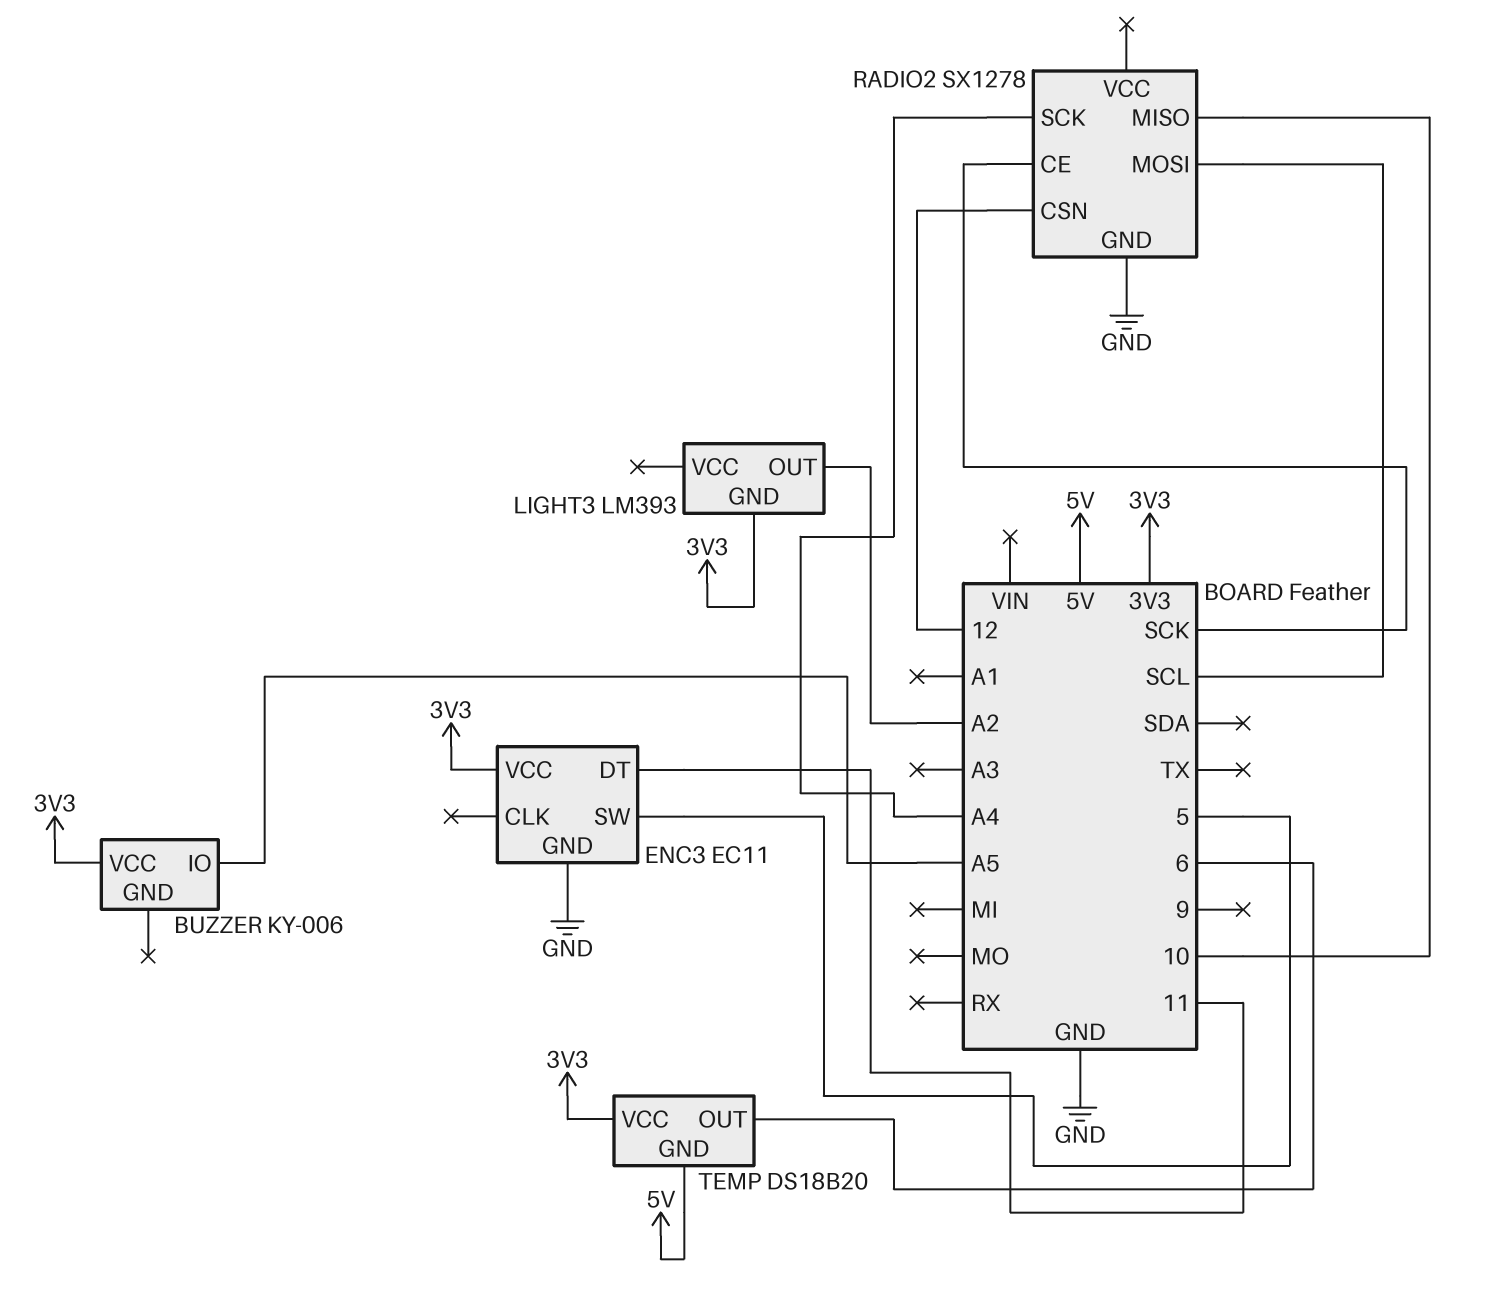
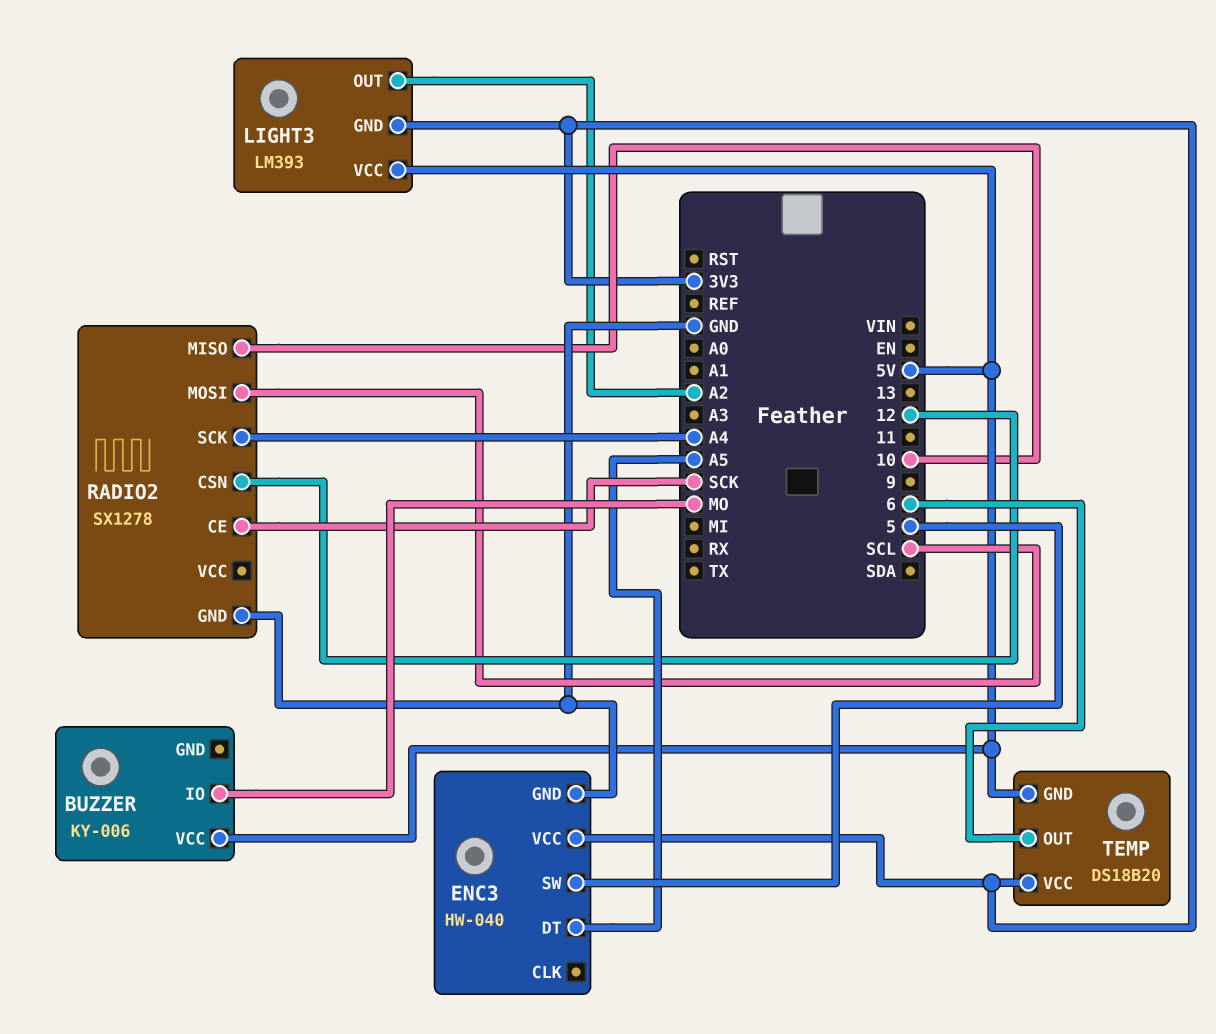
BUZZER pin IO: A5 -> MO
BUZZER pin VCC: 3V3 -> 5V
ENC3: EC11 -> HW-040
ENC3 pin DT: 11 -> A5
LIGHT3 pin VCC: none -> 5V

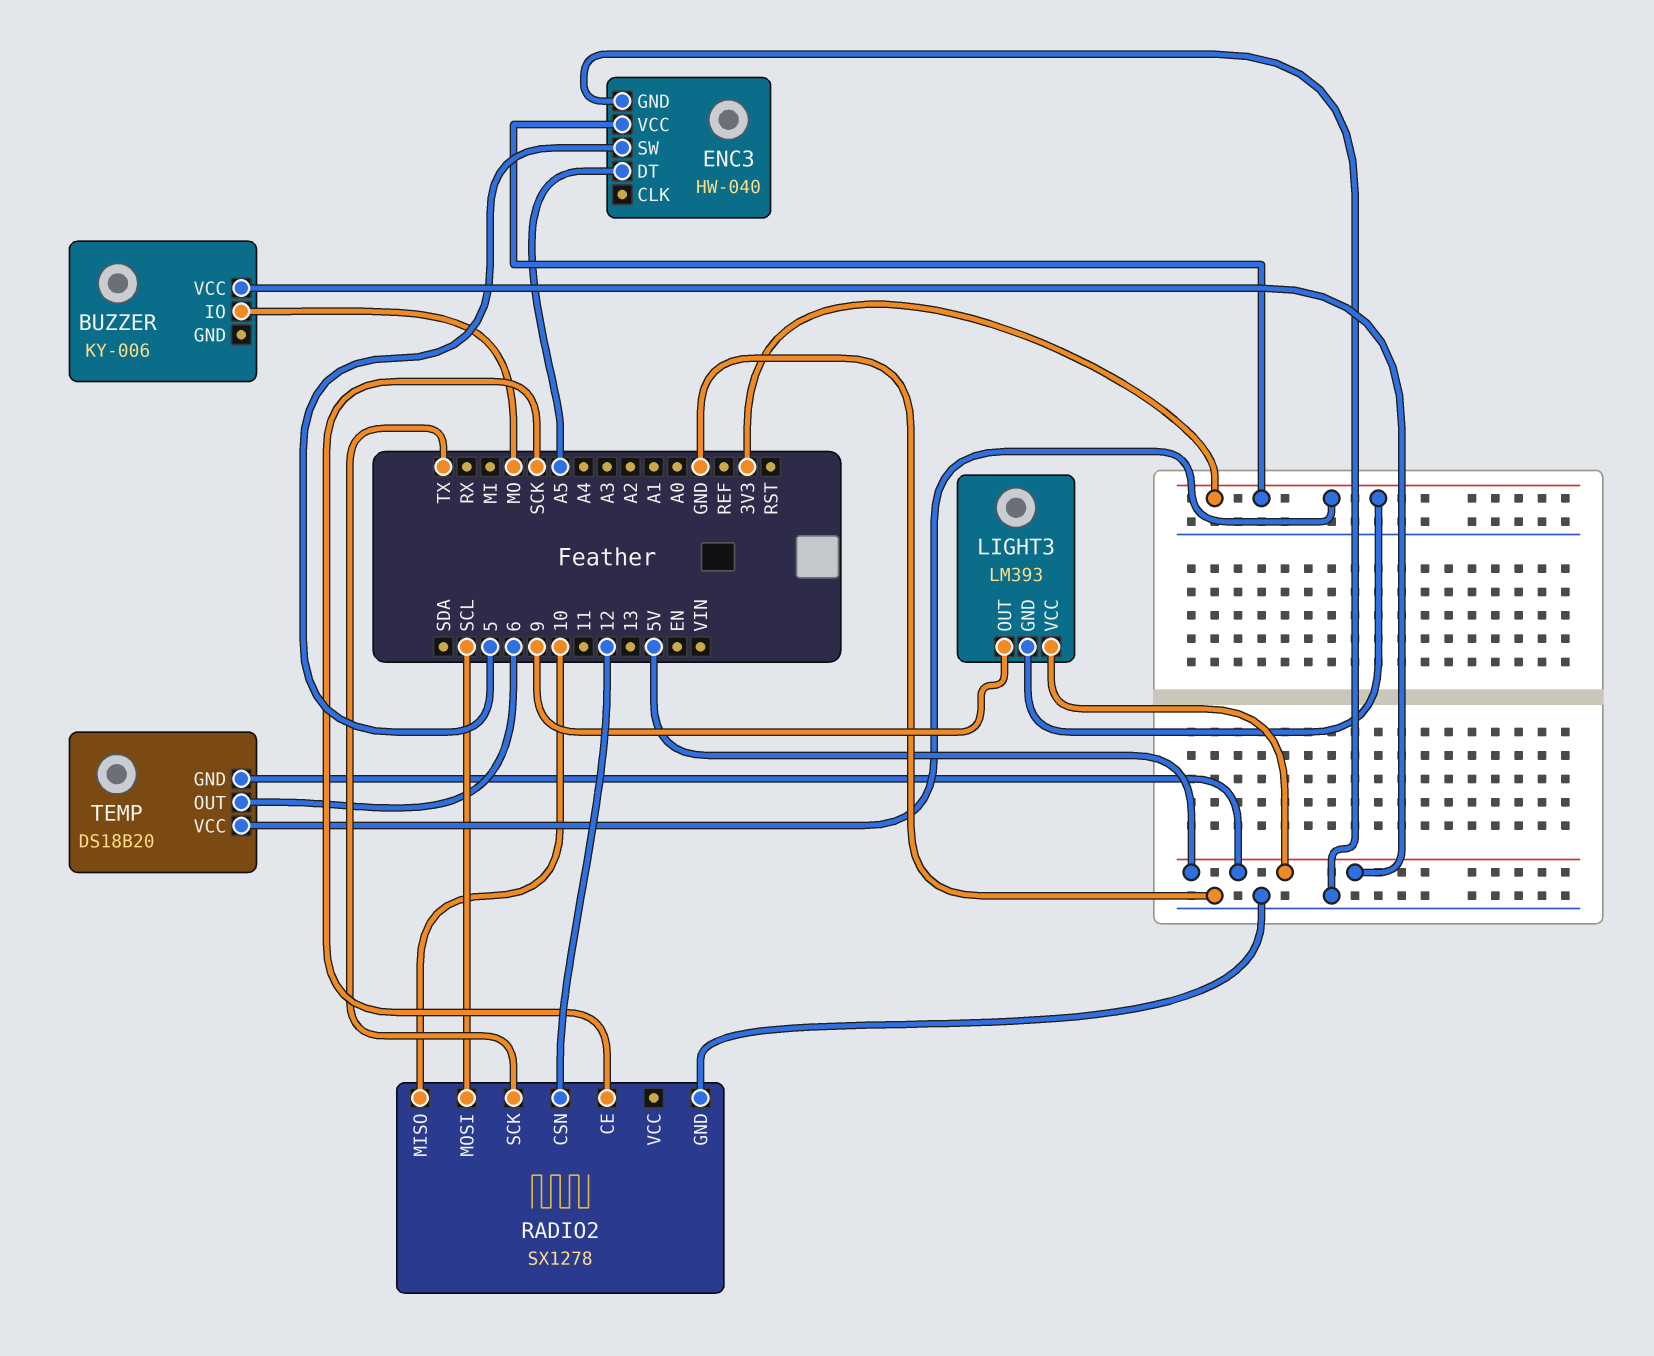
LIGHT3 pin OUT: A2 -> 9
RADIO2 pin SCK: A4 -> TX

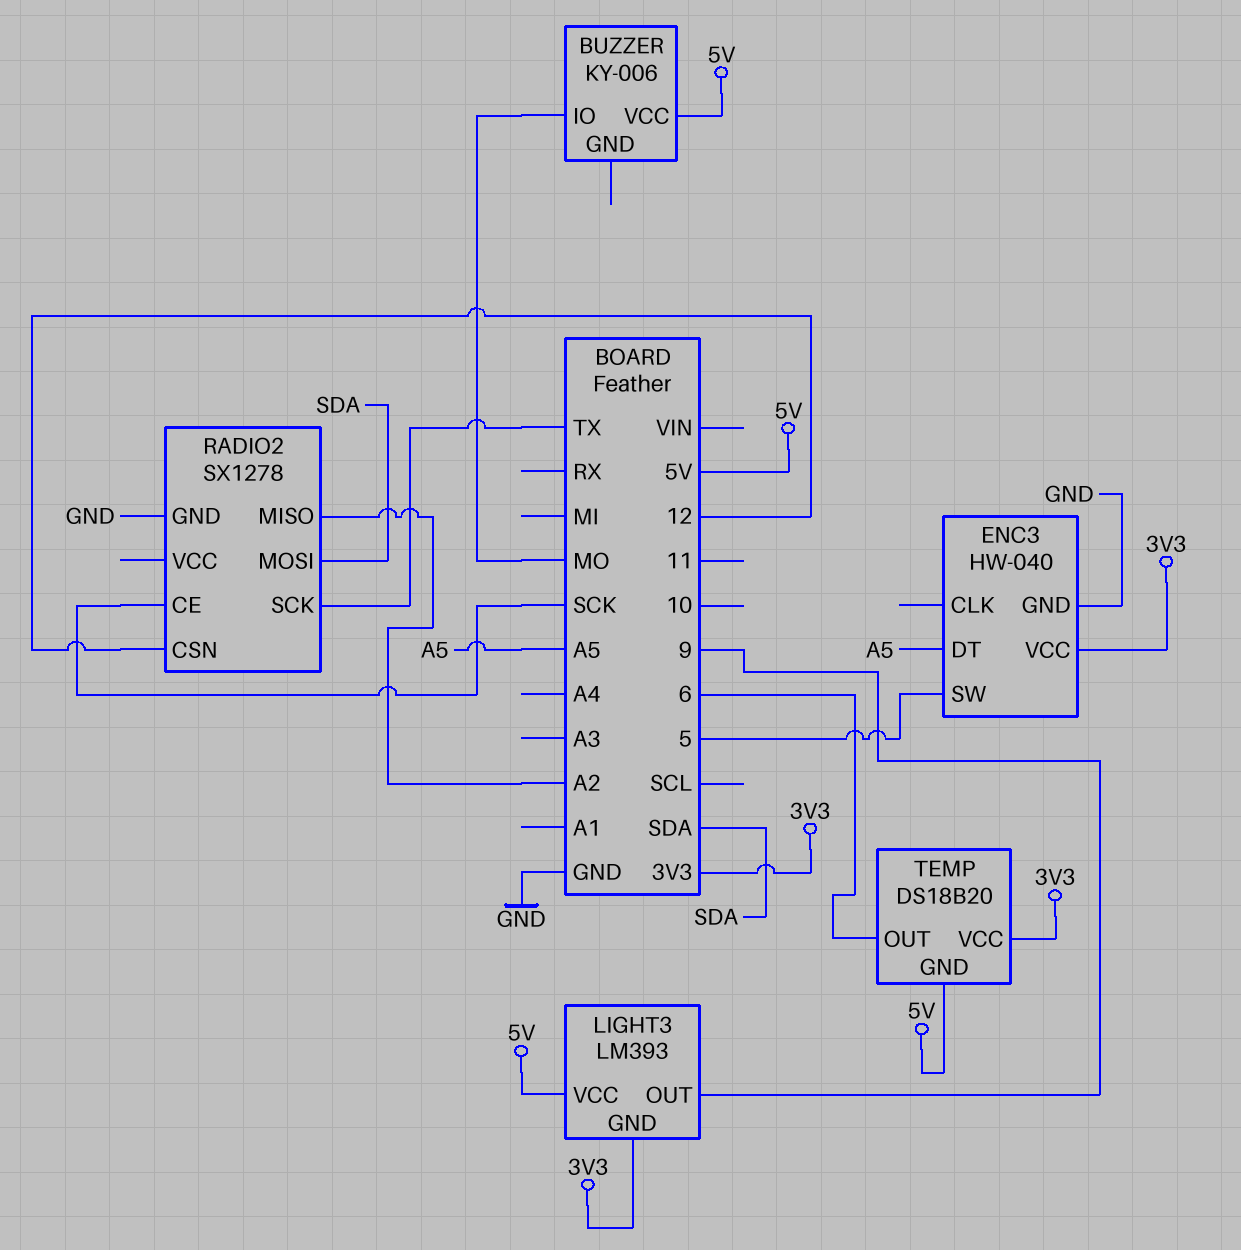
RADIO2 pin MISO: 10 -> A2
RADIO2 pin MOSI: SCL -> SDA

